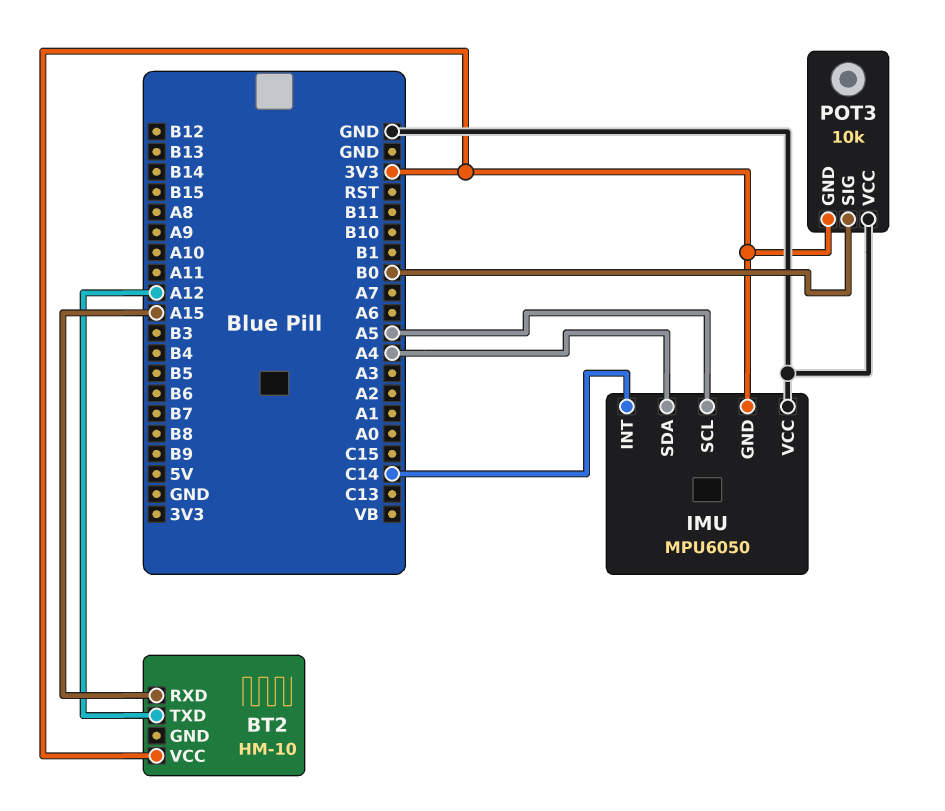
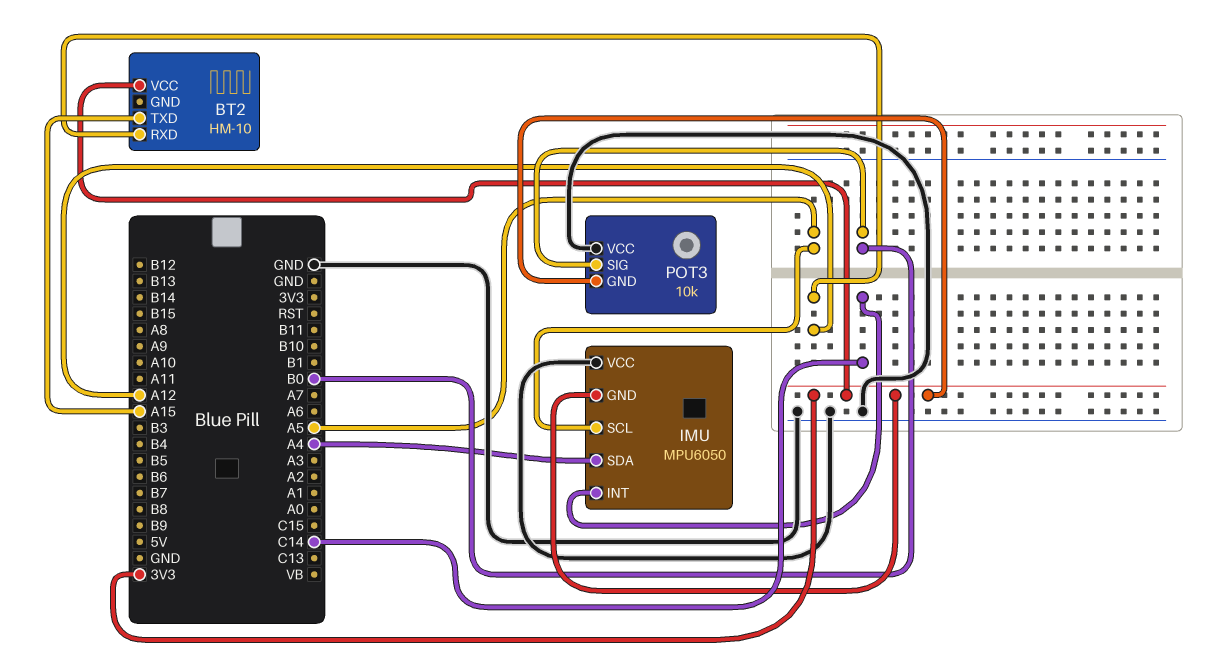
BT2 pin RXD: A15 -> A12
BT2 pin TXD: A12 -> A15

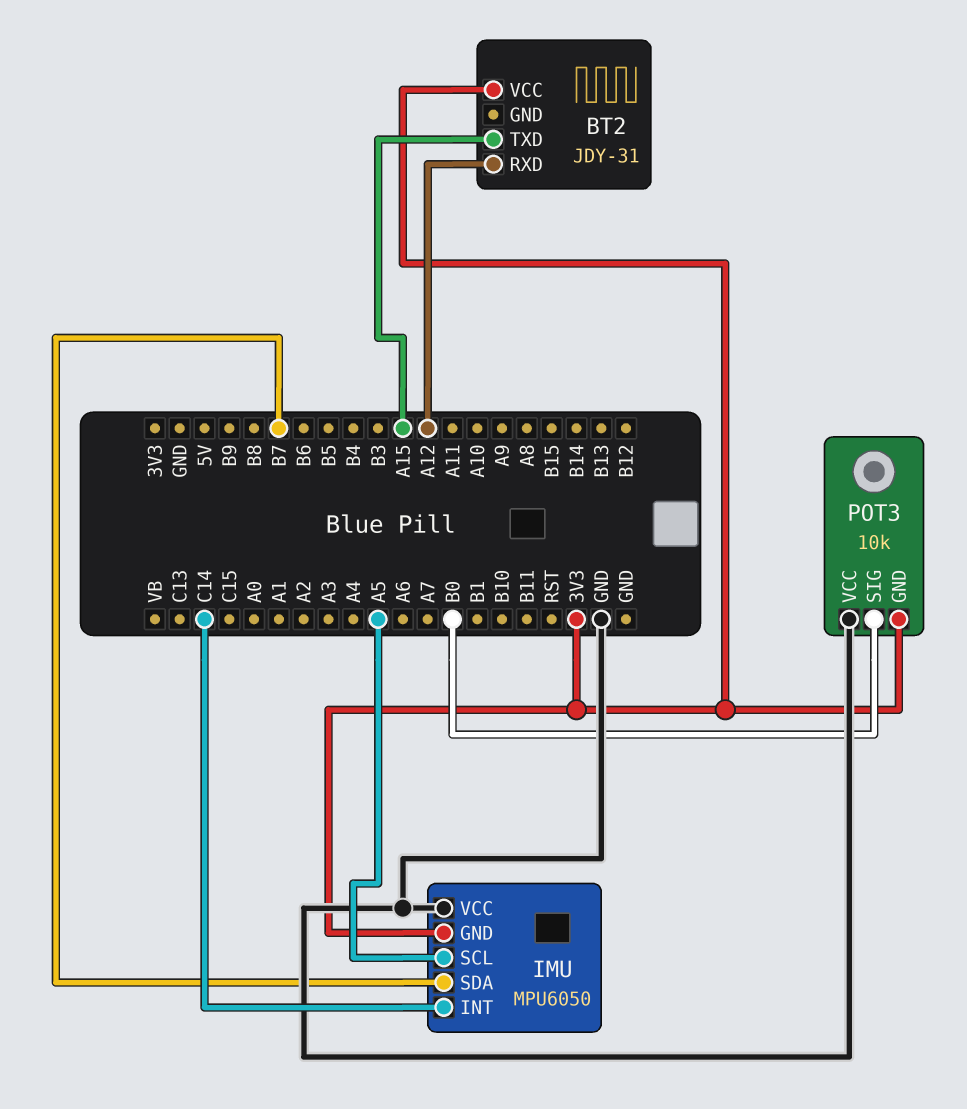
BT2: HM-10 -> JDY-31
IMU pin SDA: A4 -> B7

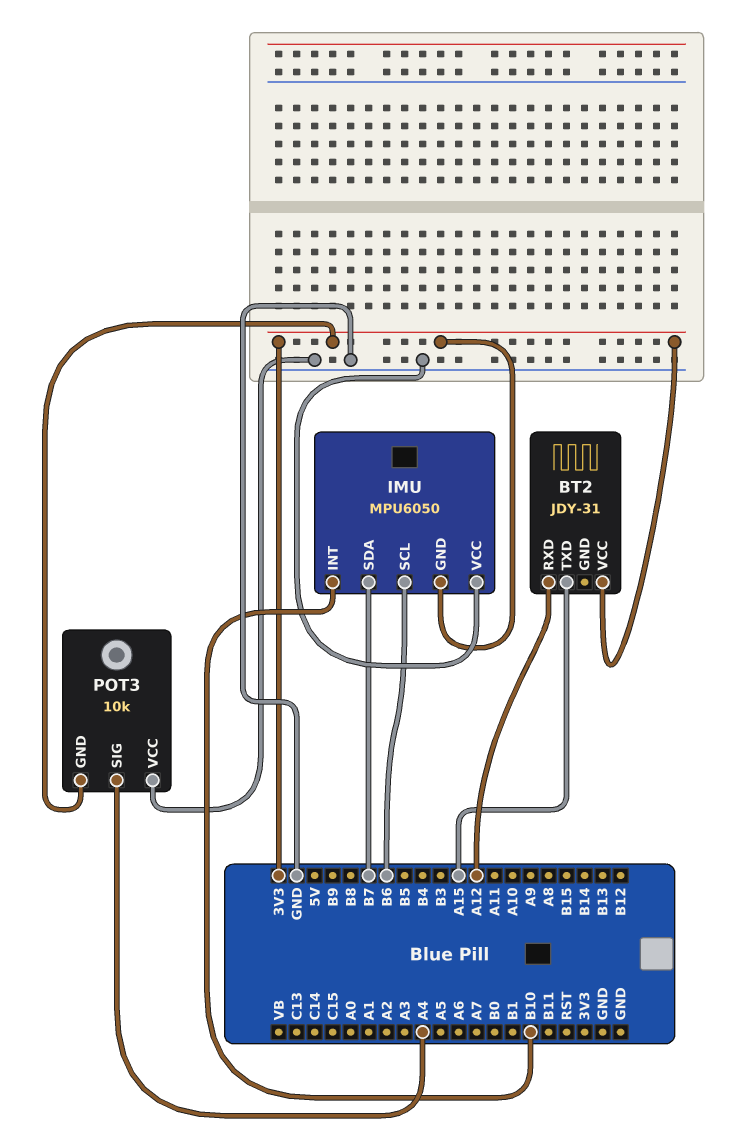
IMU pin INT: C14 -> B10
IMU pin SCL: A5 -> B6
POT3 pin SIG: B0 -> A4

